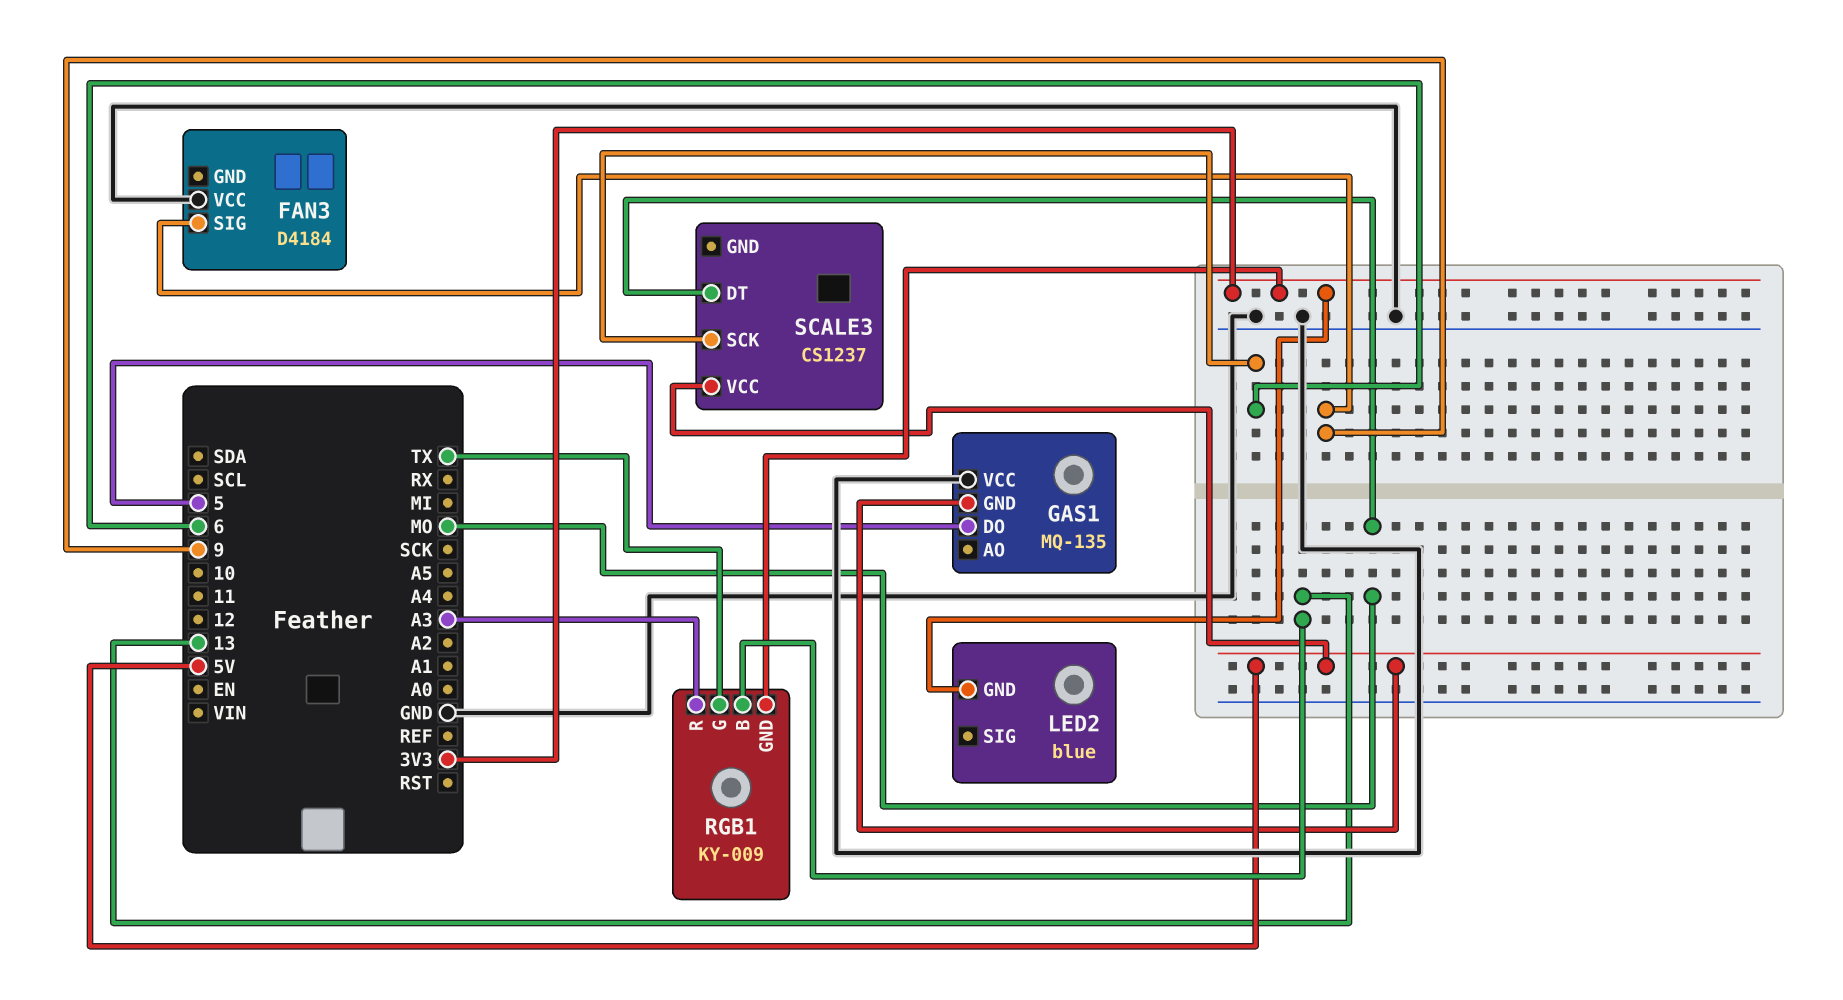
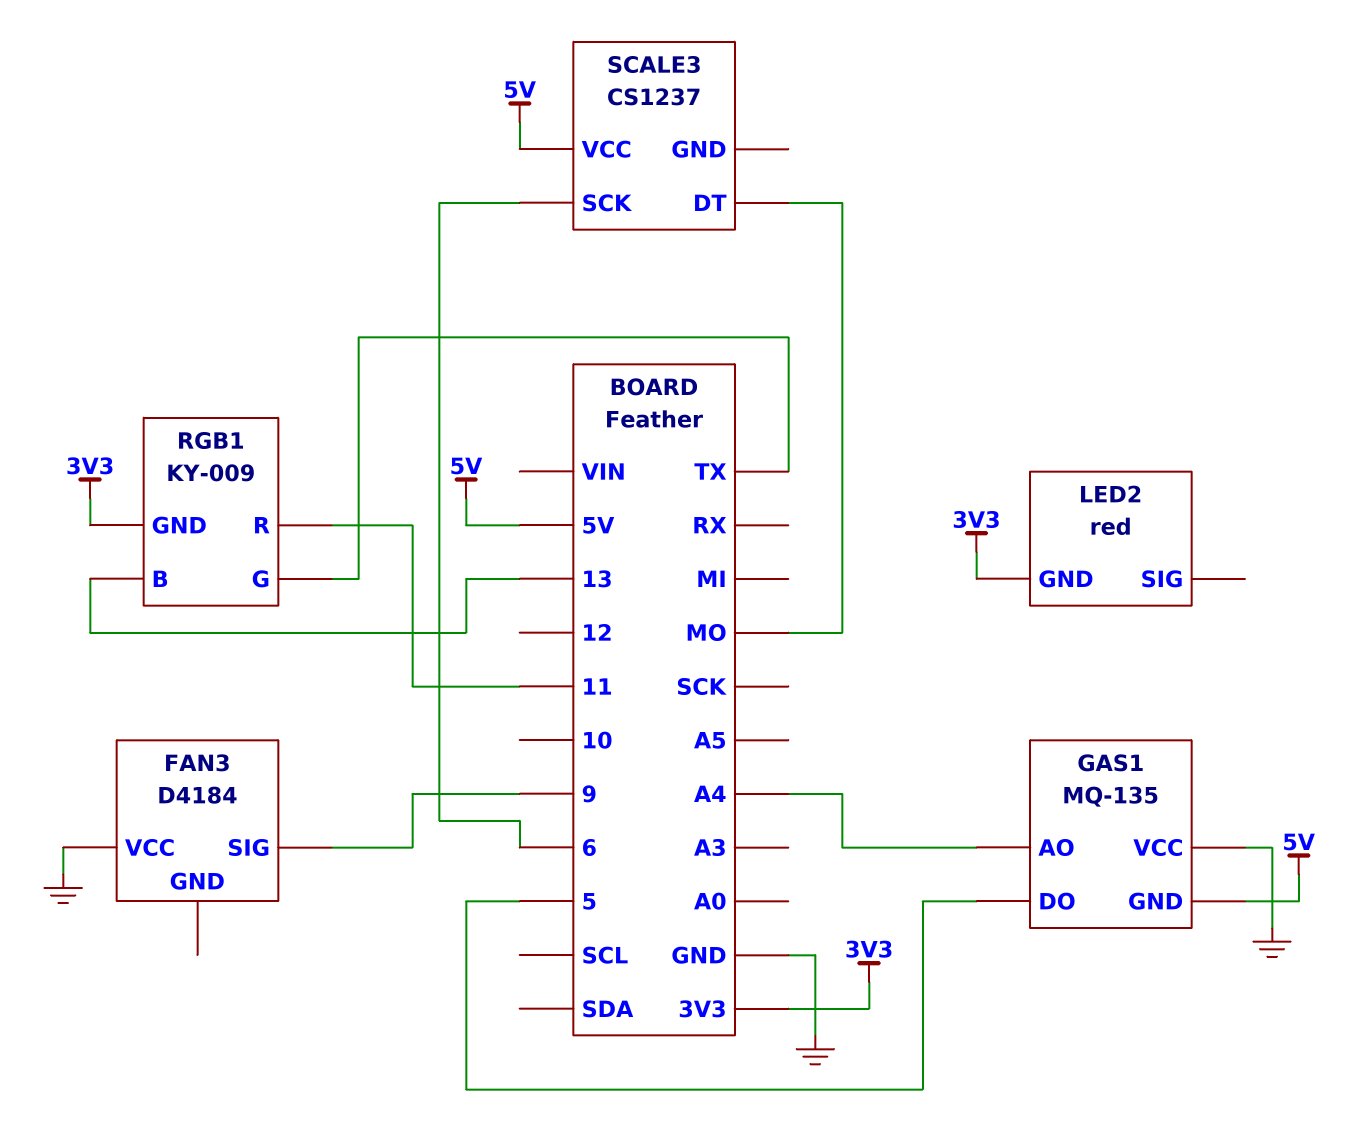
GAS1 pin AO: none -> A4
LED2: blue -> red
RGB1 pin R: A3 -> 11

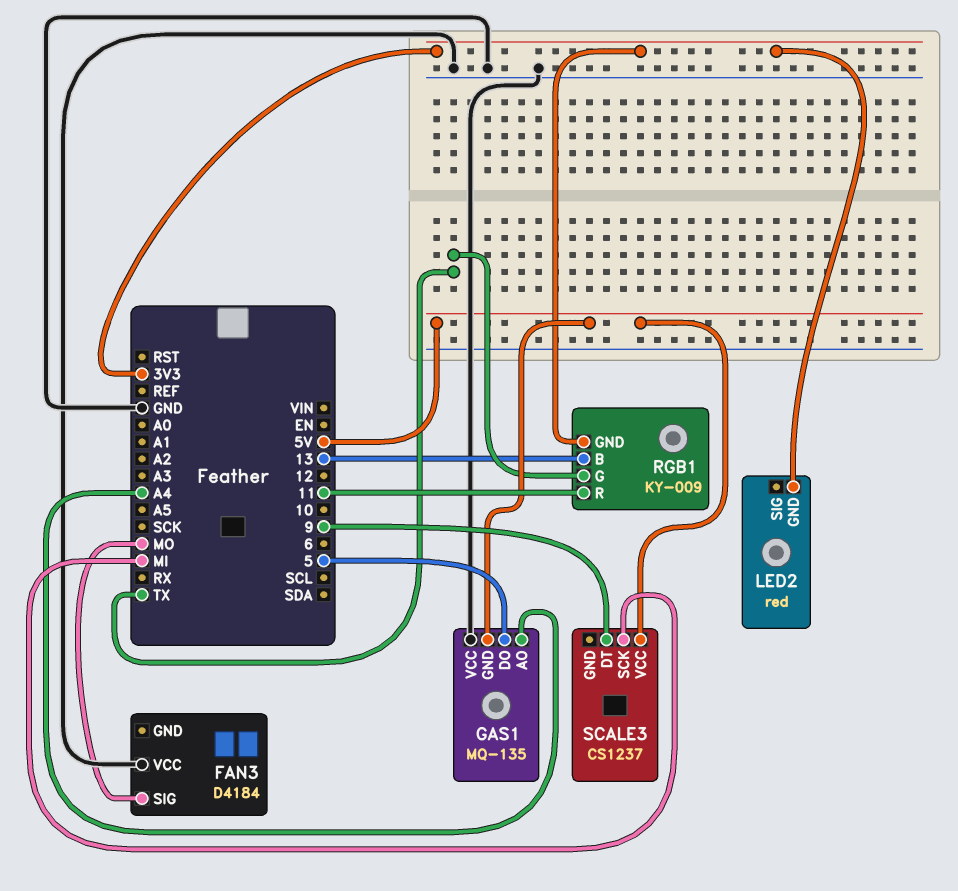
FAN3 pin SIG: 9 -> MO
SCALE3 pin DT: MO -> 9
SCALE3 pin SCK: 6 -> MI

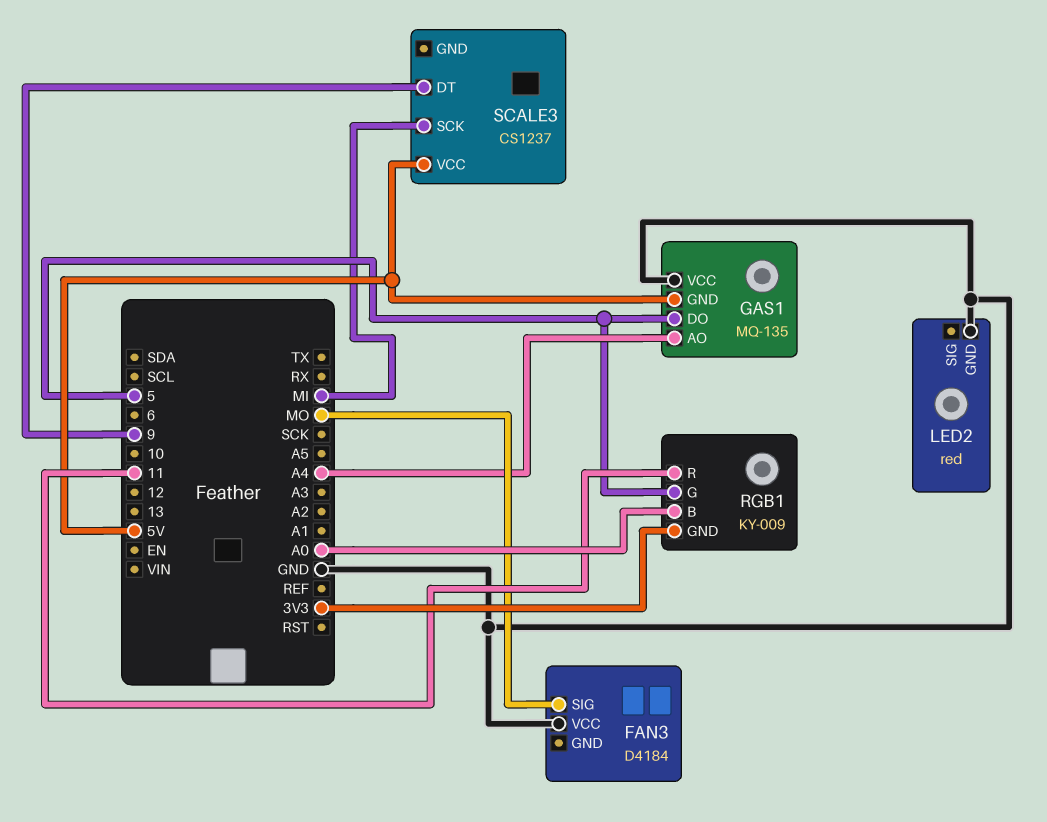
LED2 pin GND: 3V3 -> GND
RGB1 pin B: 13 -> A0
RGB1 pin G: TX -> 5

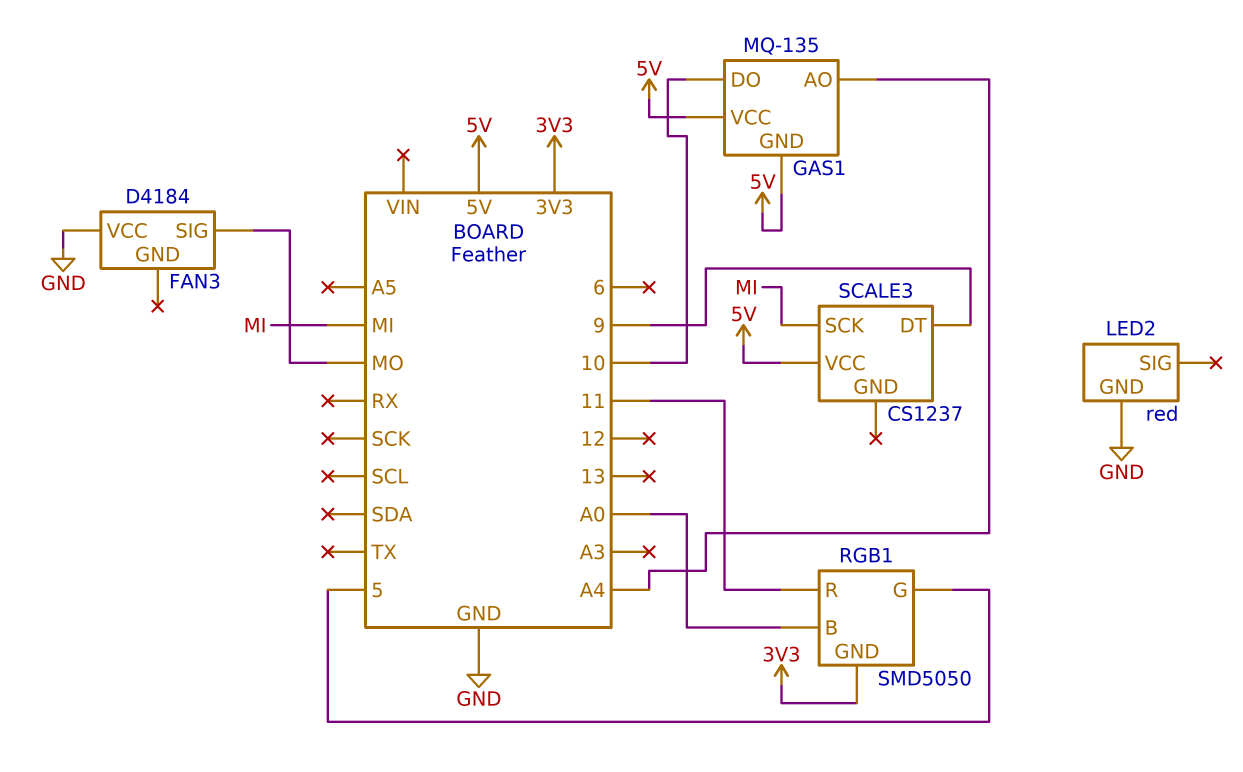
GAS1 pin DO: 5 -> 10
GAS1 pin VCC: GND -> 5V
RGB1: KY-009 -> SMD5050

